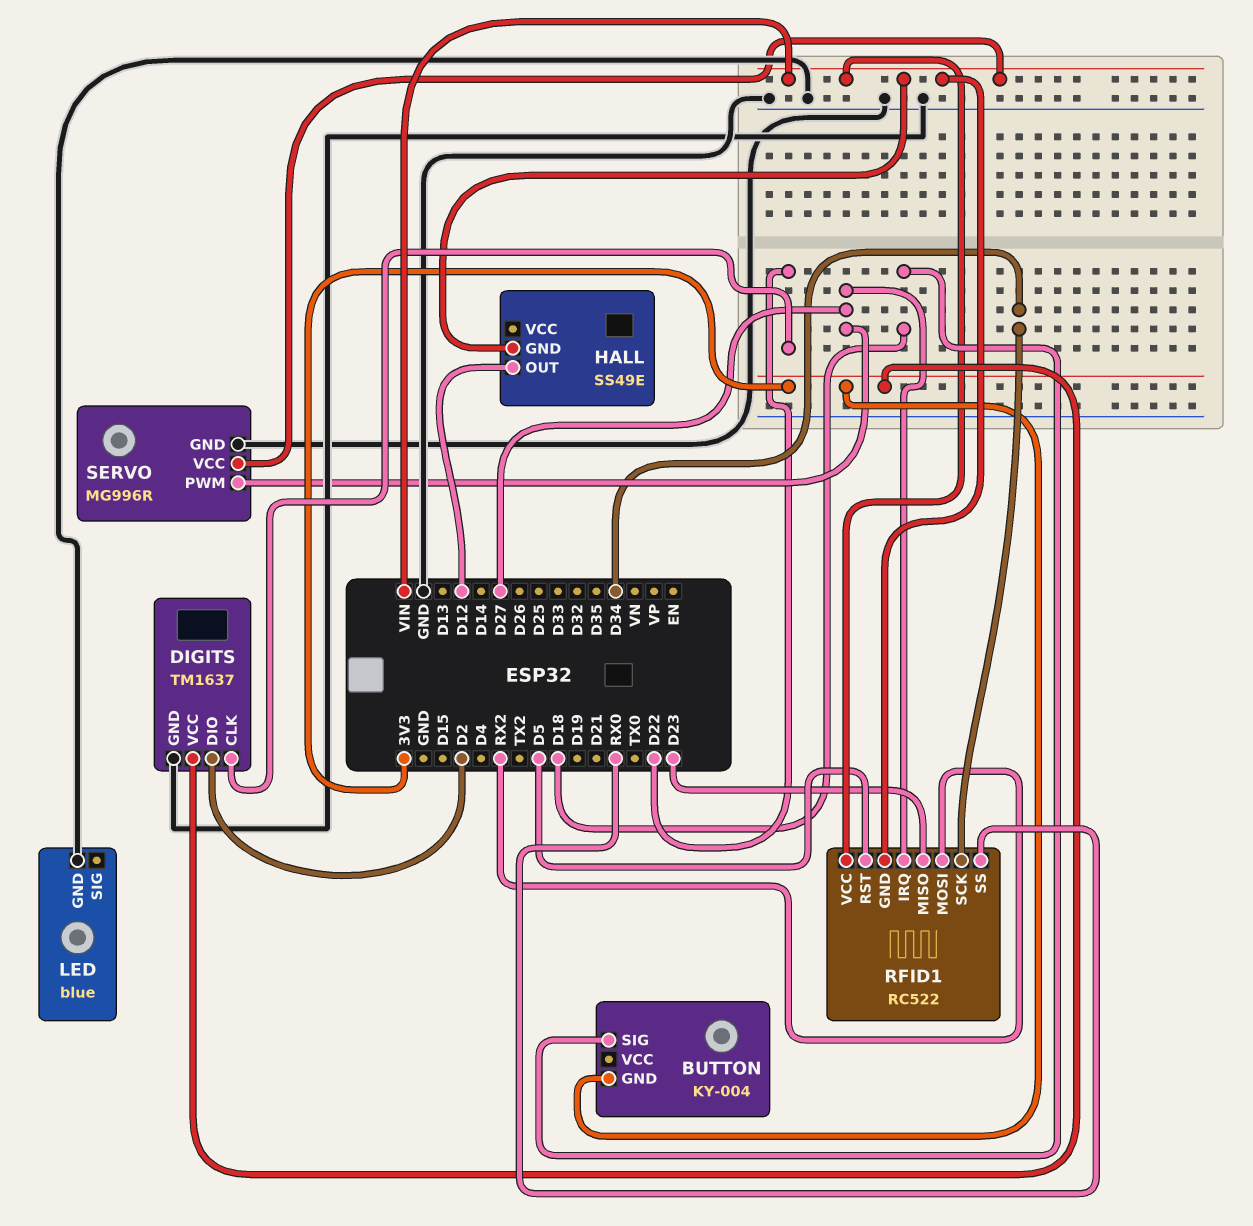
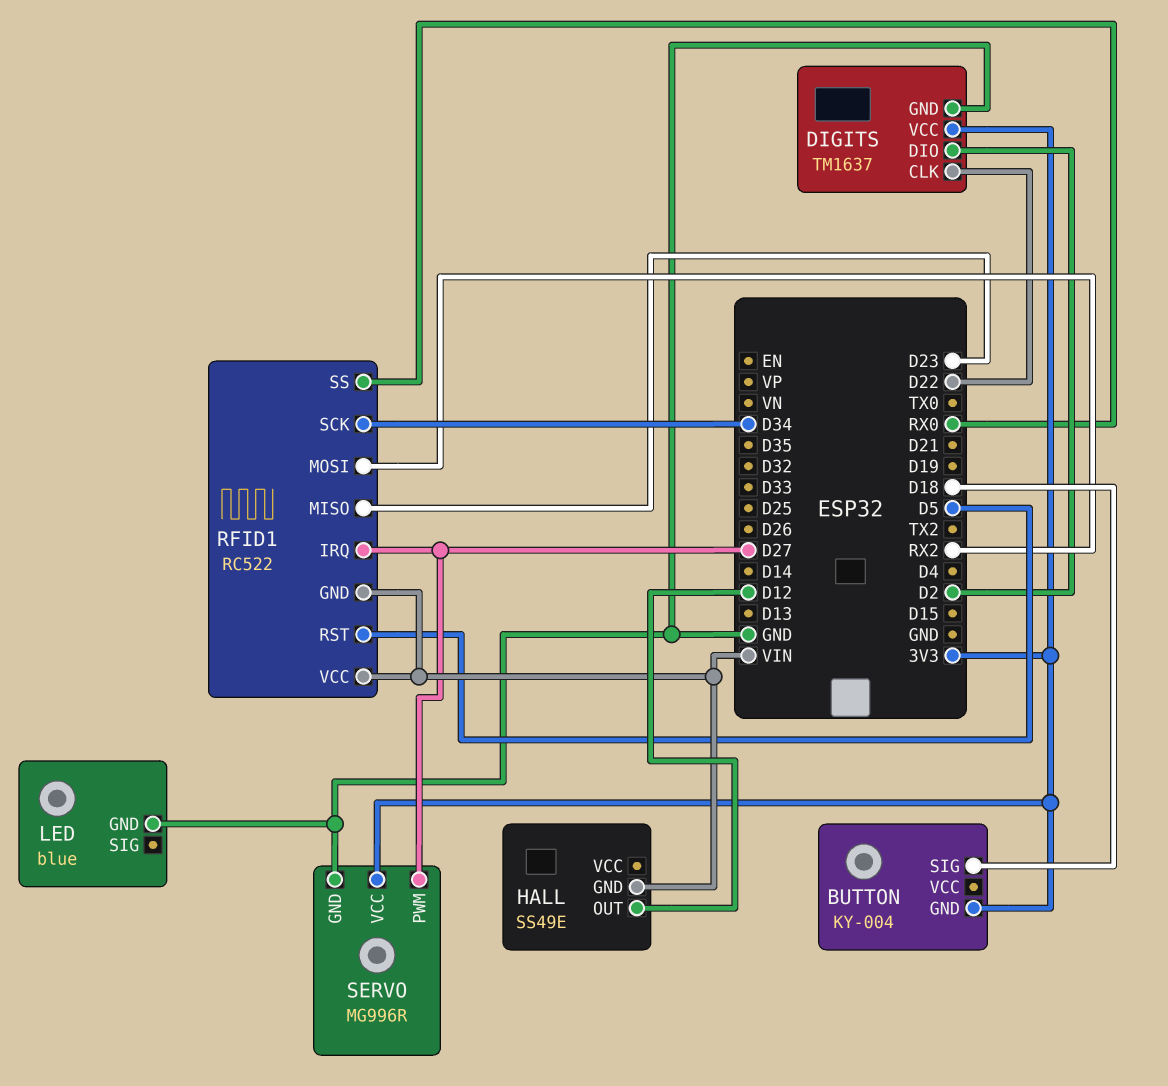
SERVO pin VCC: VIN -> 3V3

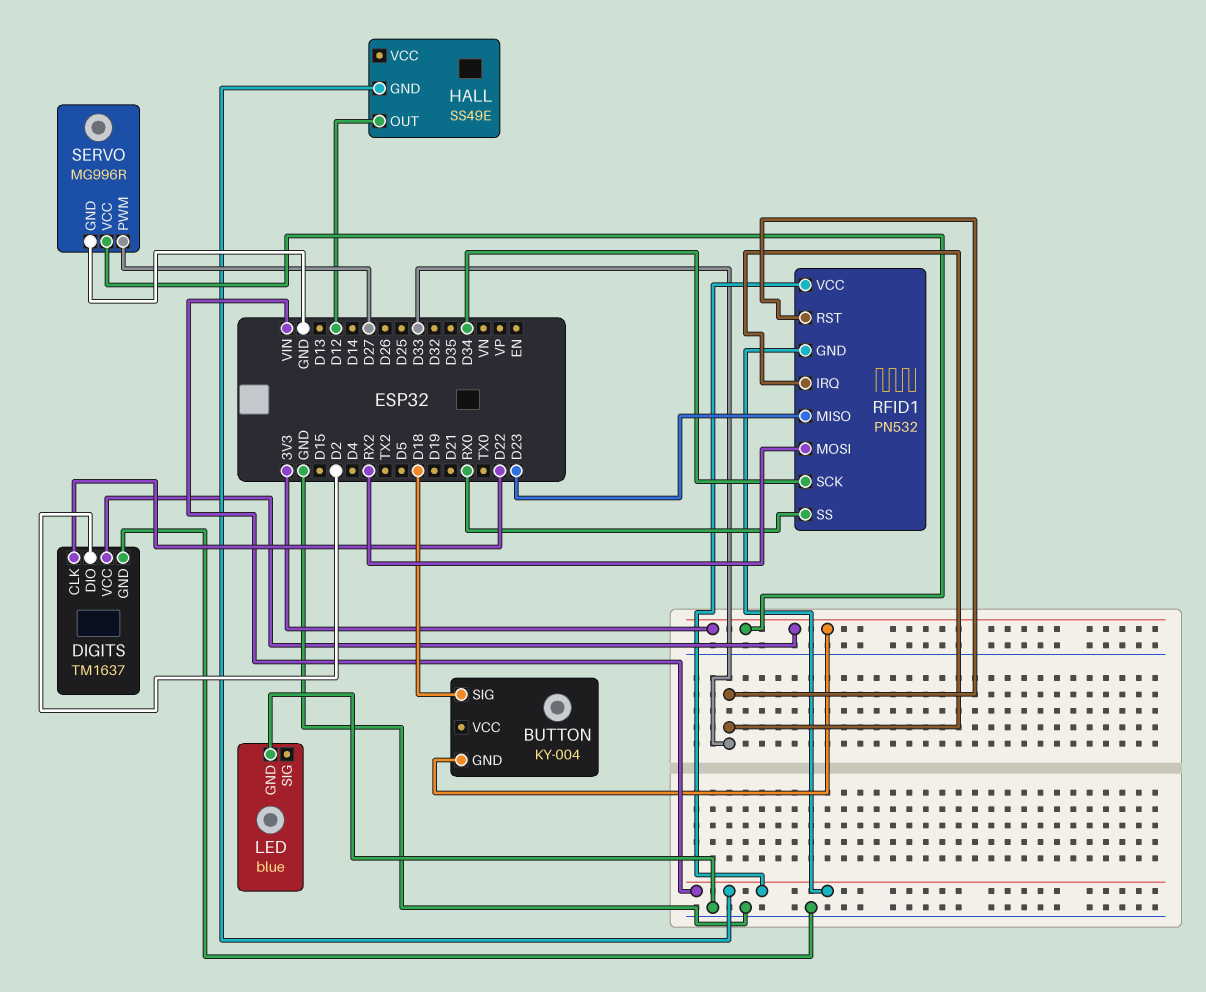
RFID1: RC522 -> PN532
RFID1 pin IRQ: D27 -> D33
RFID1 pin RST: D5 -> D33

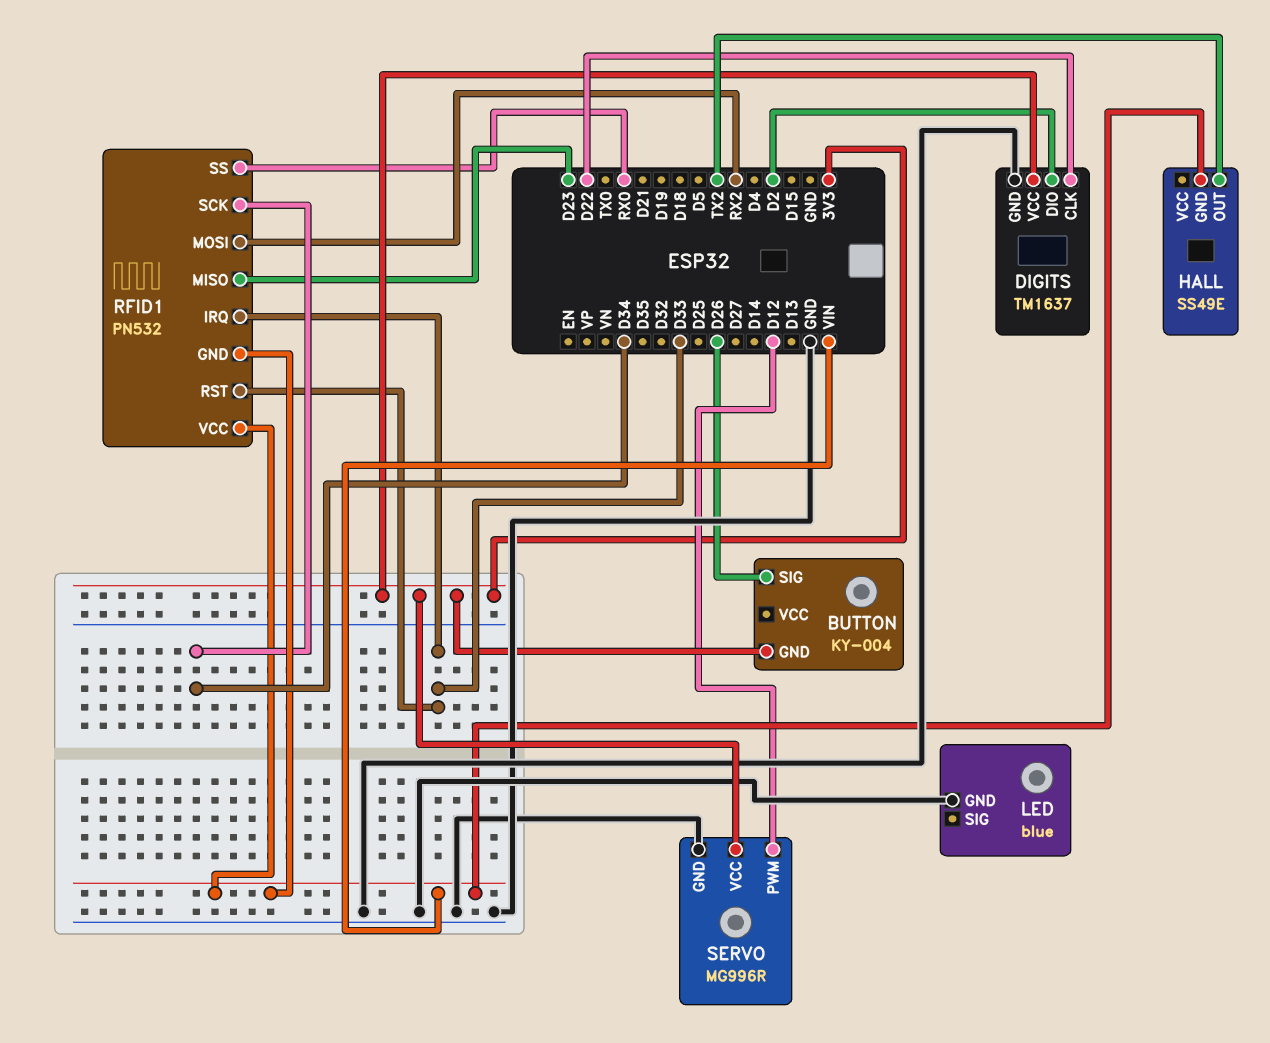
BUTTON pin SIG: D18 -> D26
HALL pin OUT: D12 -> TX2
SERVO pin PWM: D27 -> D12

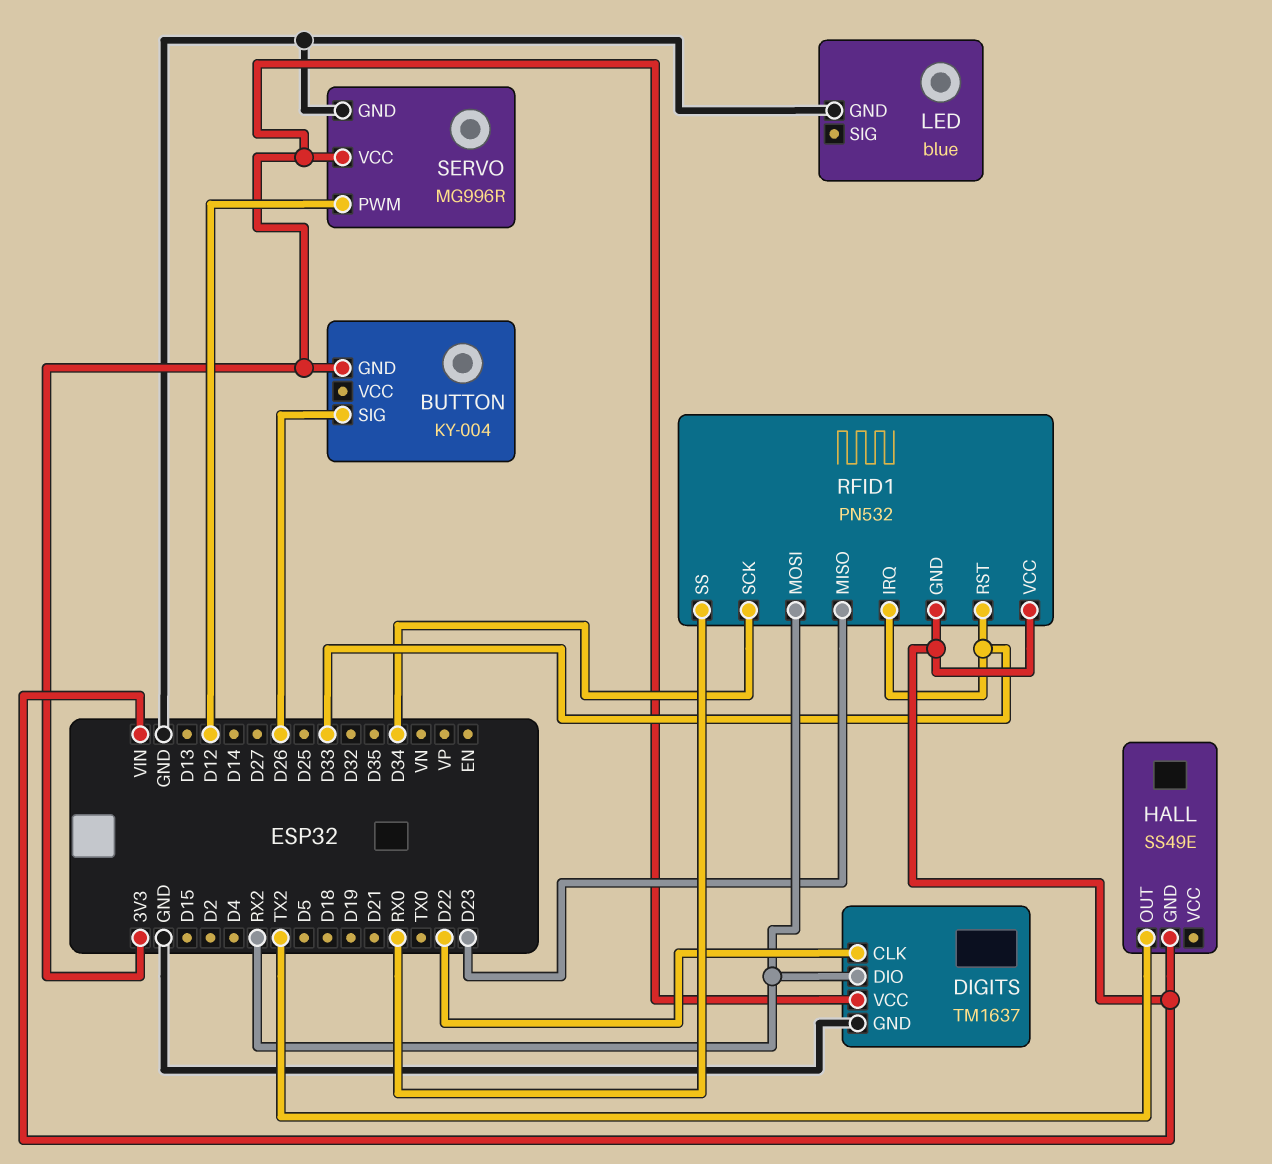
DIGITS pin DIO: D2 -> RX2

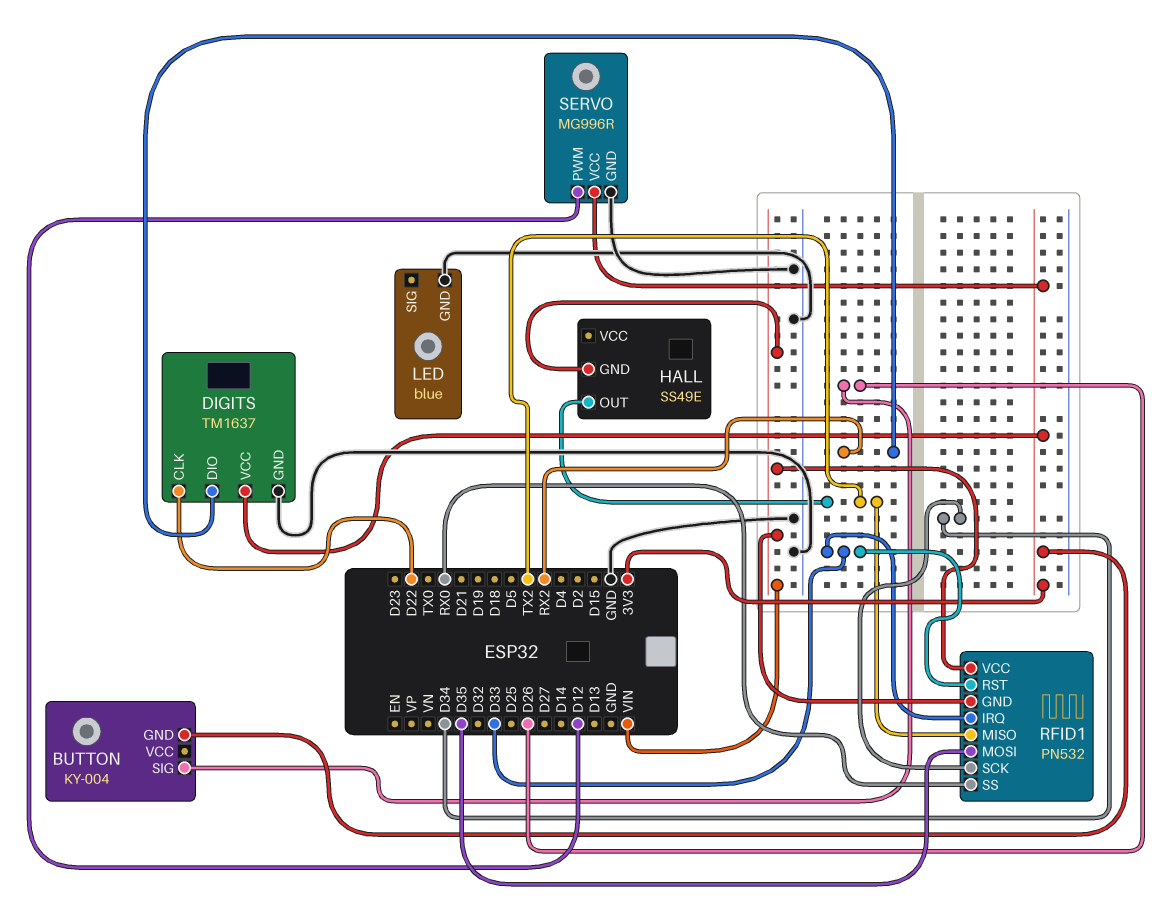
RFID1 pin MISO: D23 -> TX2
RFID1 pin MOSI: RX2 -> D35

